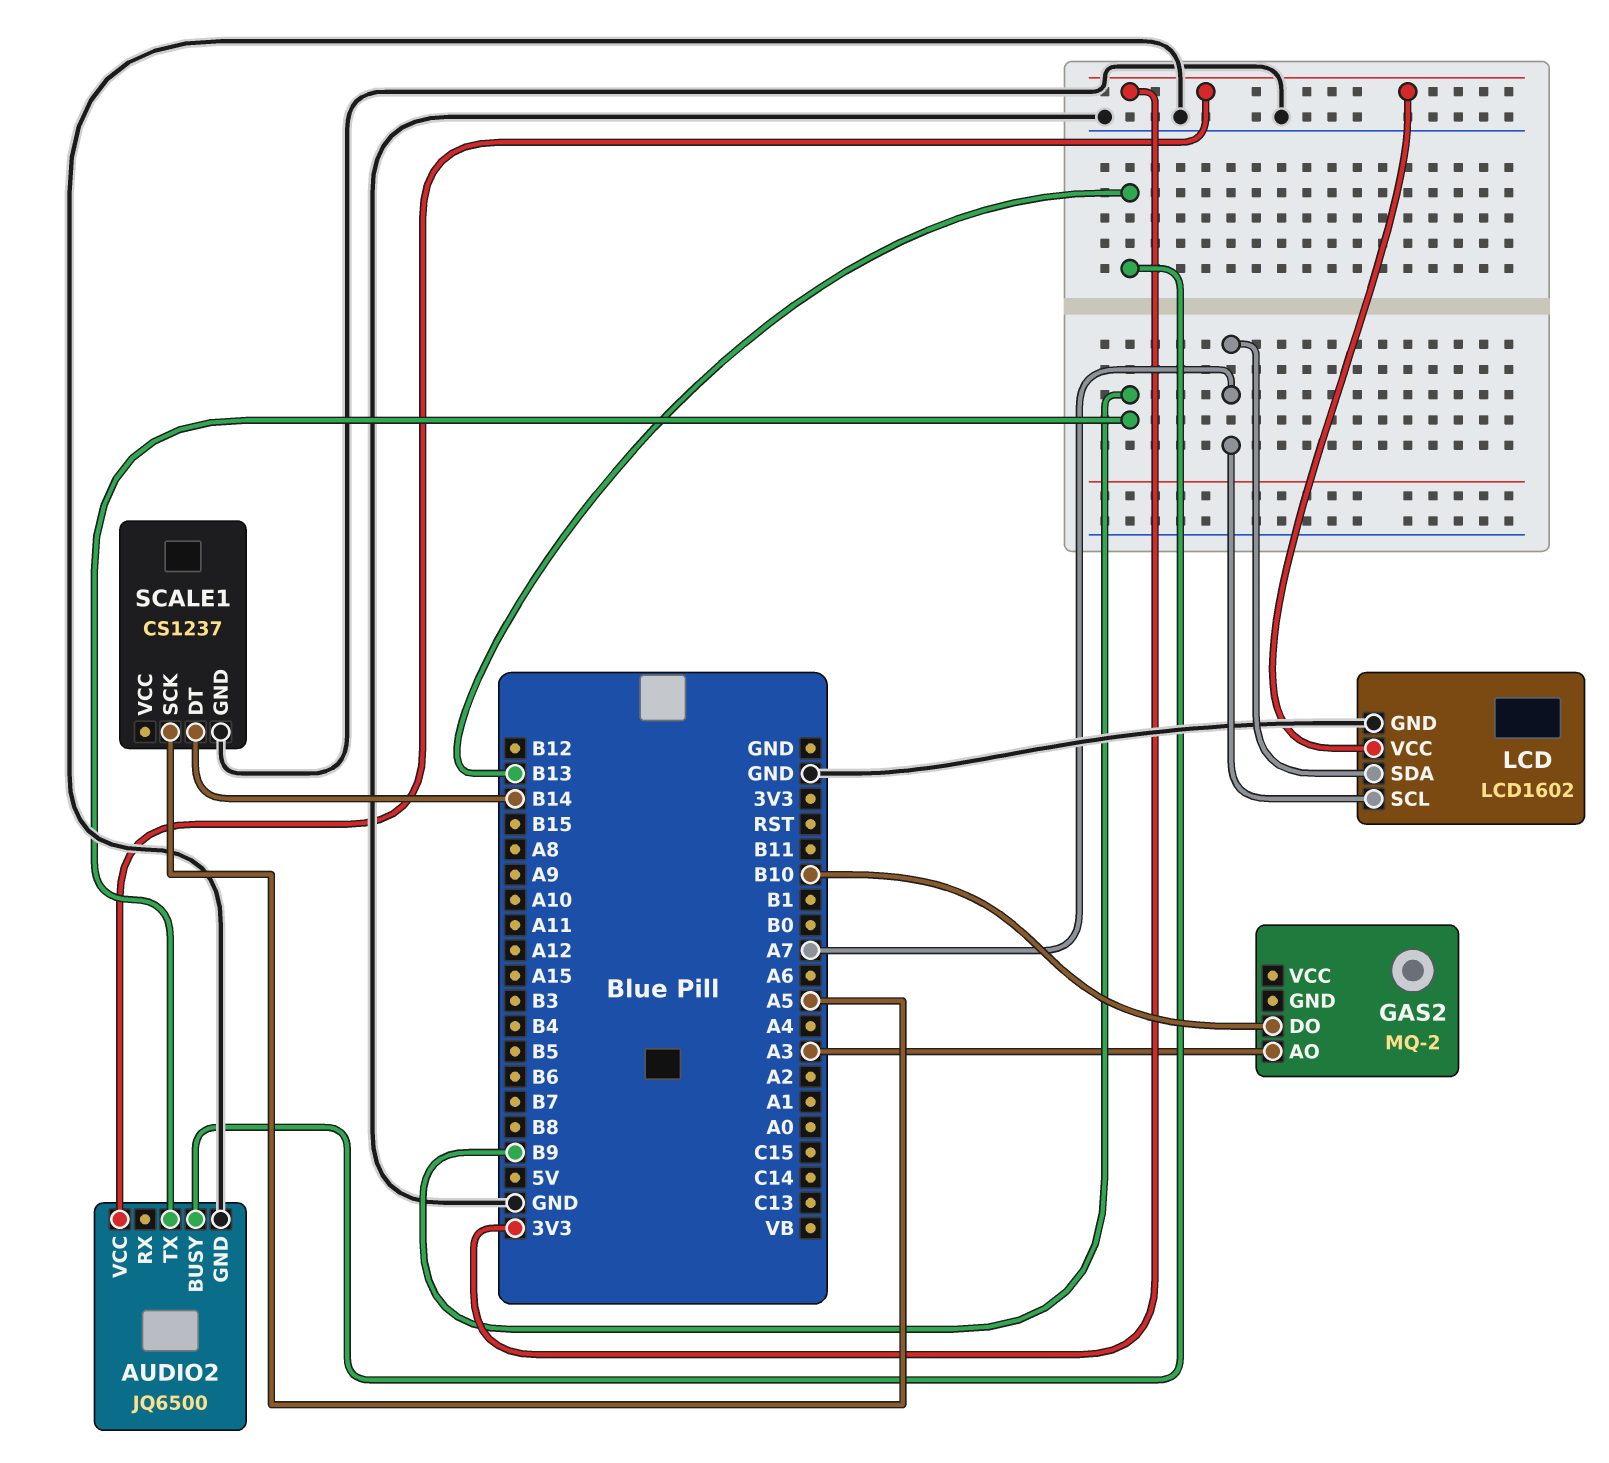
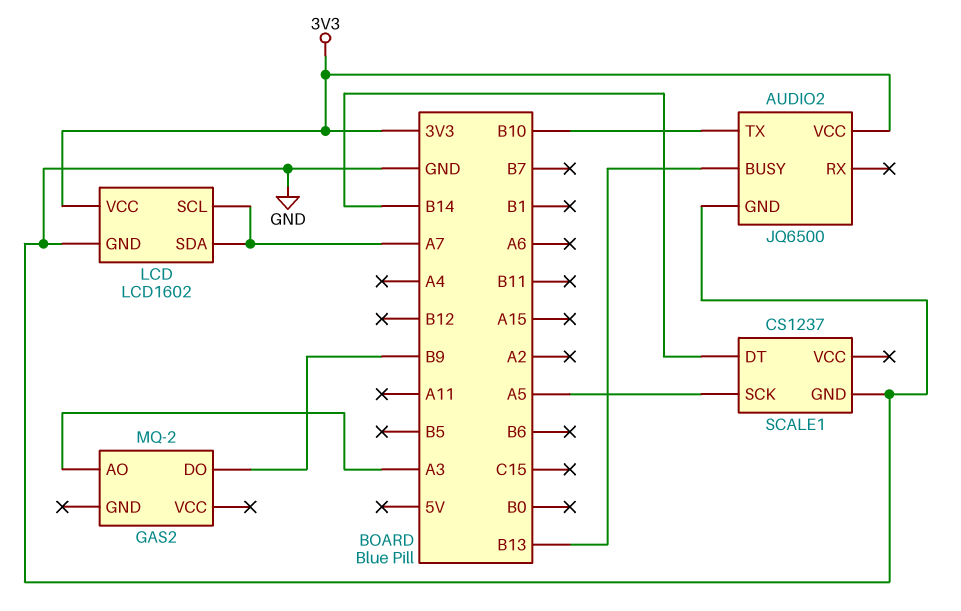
AUDIO2 pin TX: B9 -> B10
GAS2 pin DO: B10 -> B9

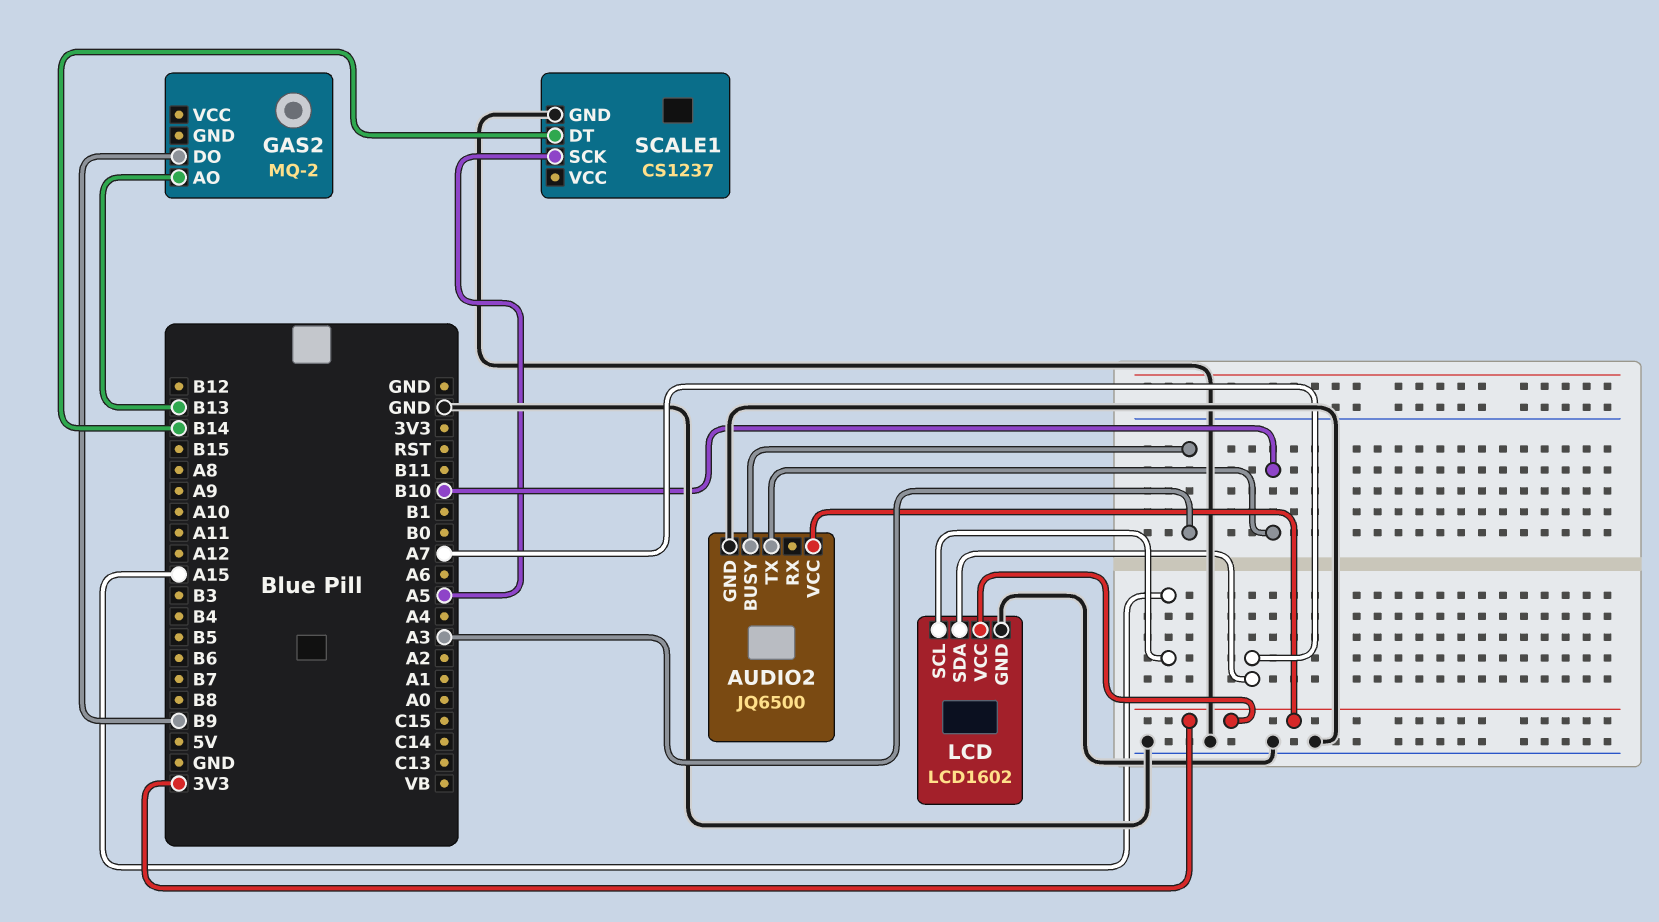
AUDIO2 pin BUSY: B13 -> A3
GAS2 pin AO: A3 -> B13
LCD pin SCL: A7 -> A15

